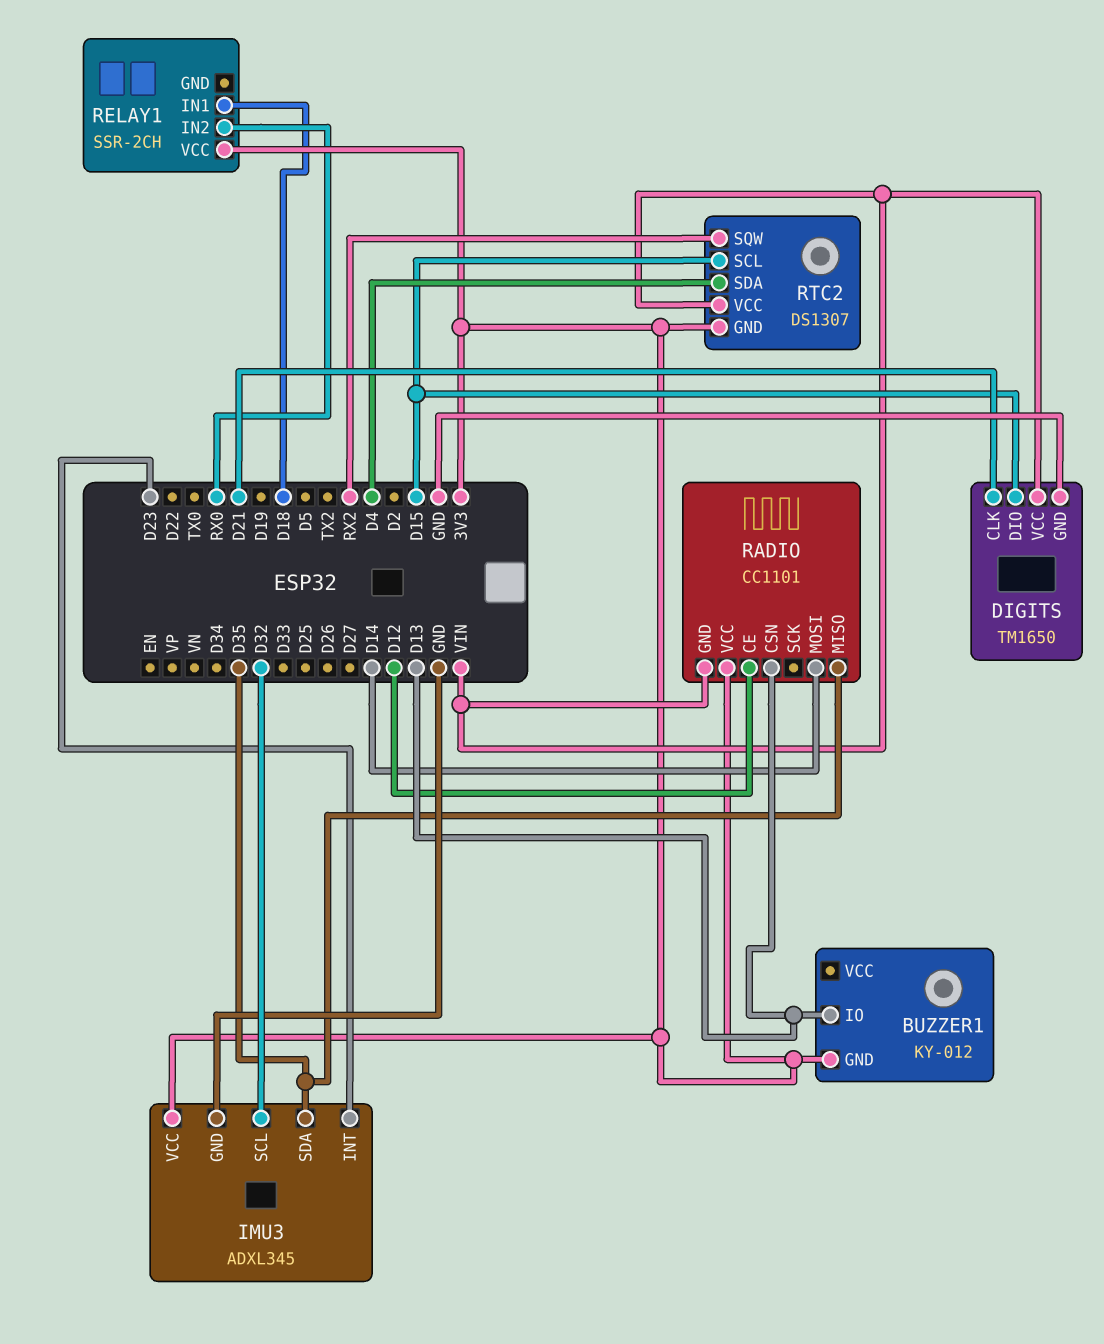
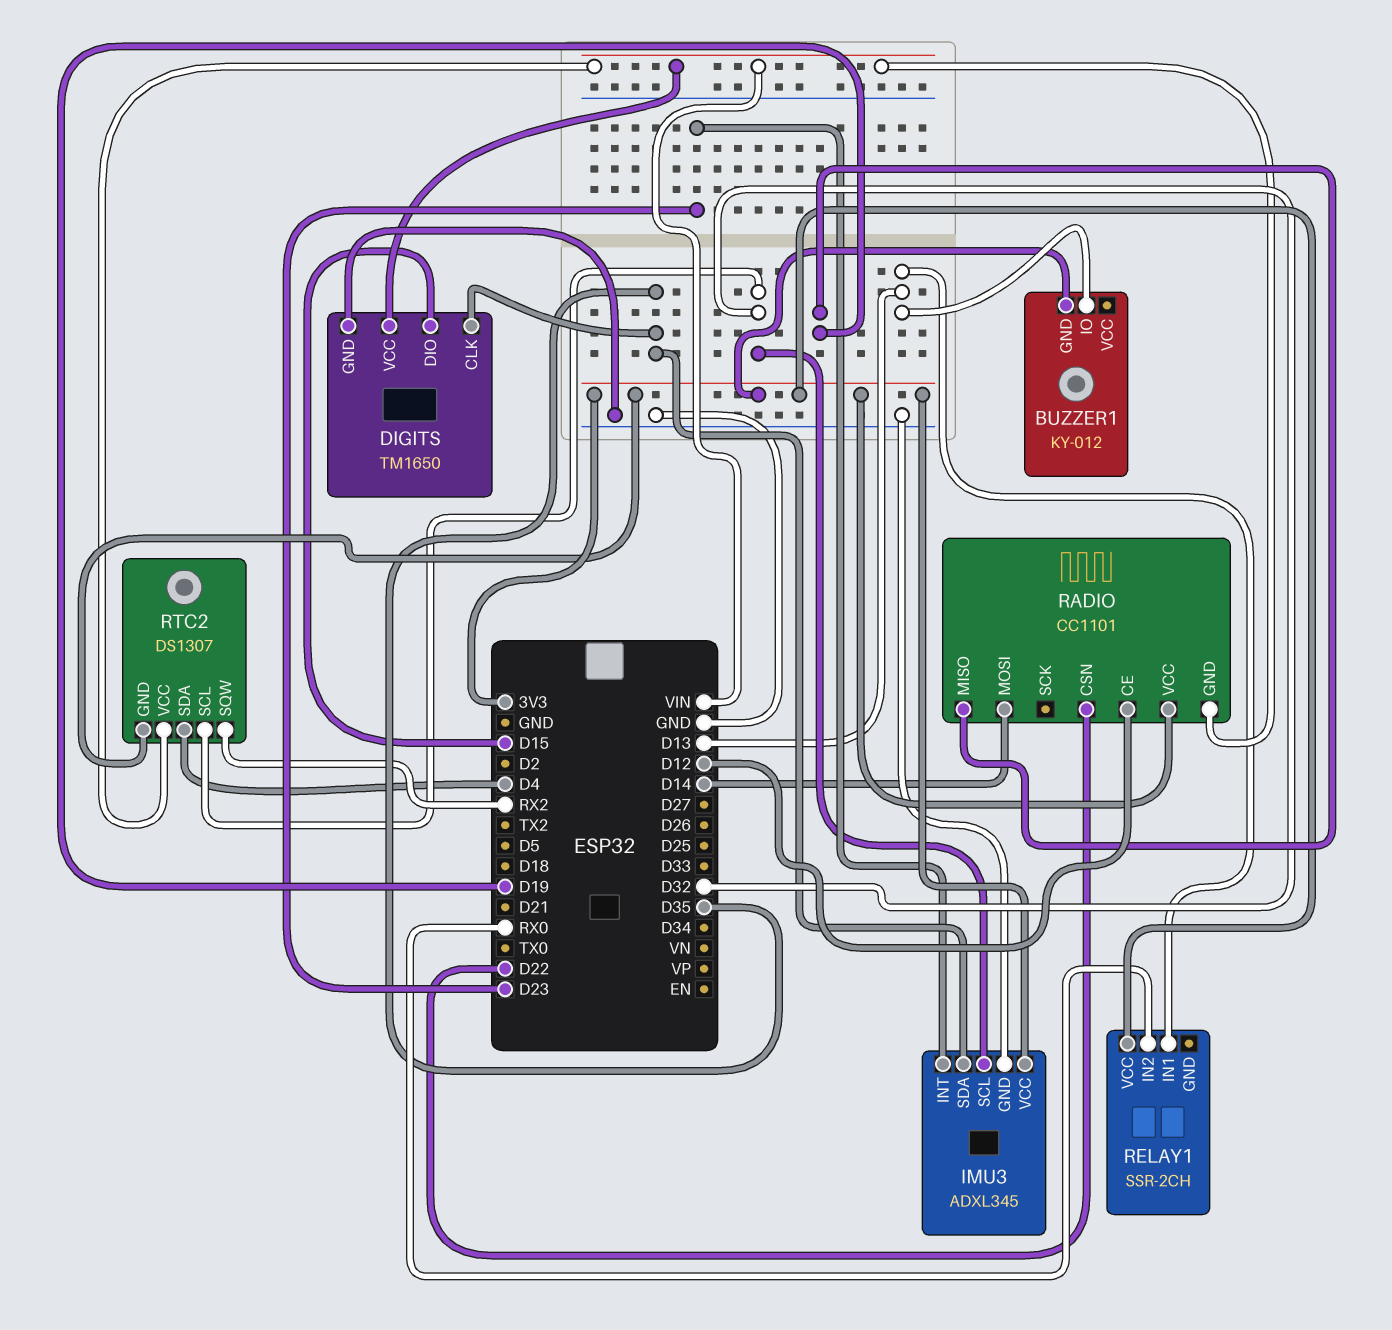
DIGITS pin CLK: D21 -> D35
RADIO pin CSN: D13 -> D22
RADIO pin MISO: D35 -> D19
RELAY1 pin IN1: D18 -> D13
RTC2 pin SCL: D15 -> D32

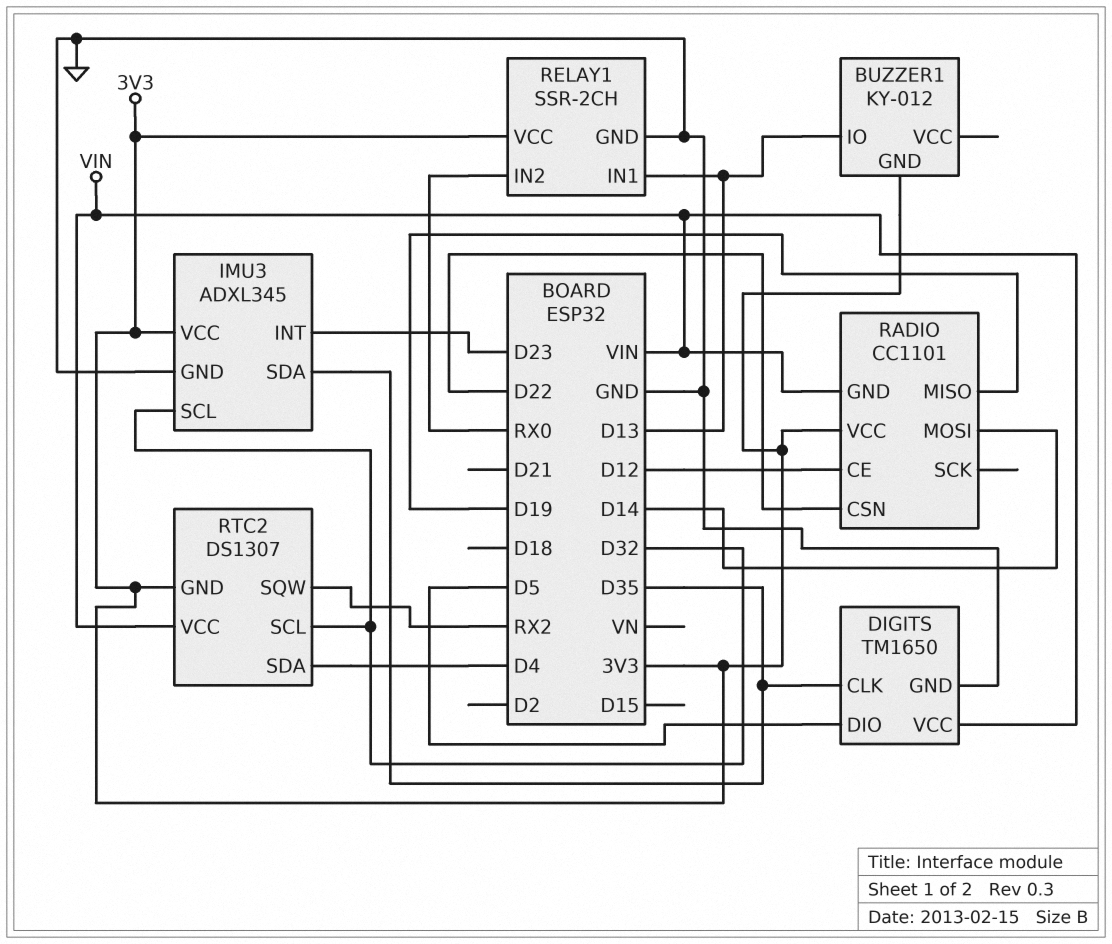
DIGITS pin DIO: D15 -> D5
RELAY1 pin GND: none -> GND

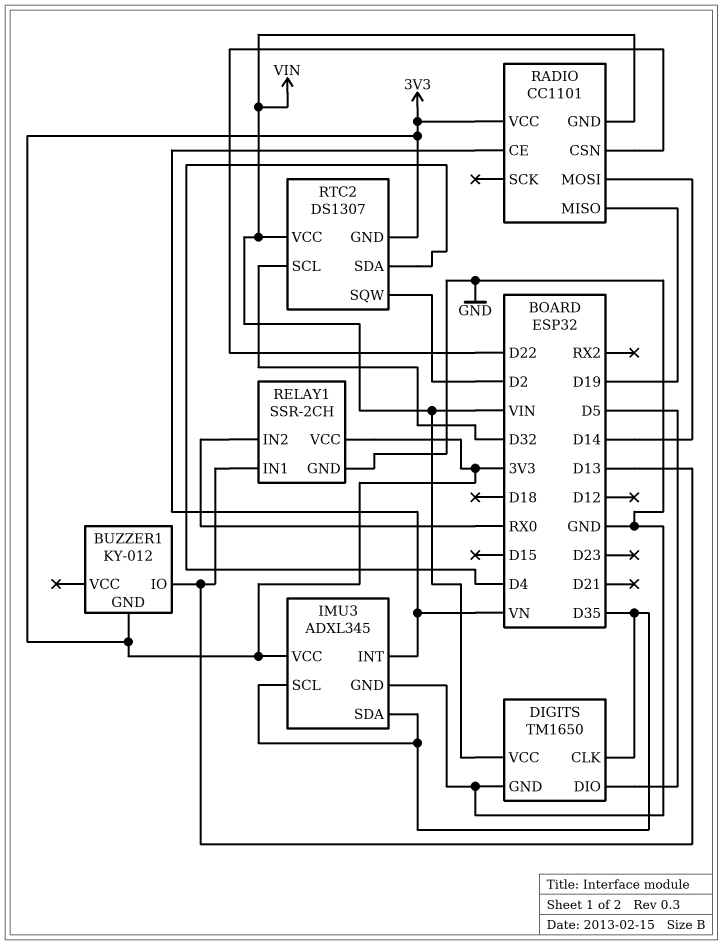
IMU3 pin INT: D23 -> VN
IMU3 pin SCL: D32 -> D35
RADIO pin CE: D12 -> VN
RTC2 pin SQW: RX2 -> D2

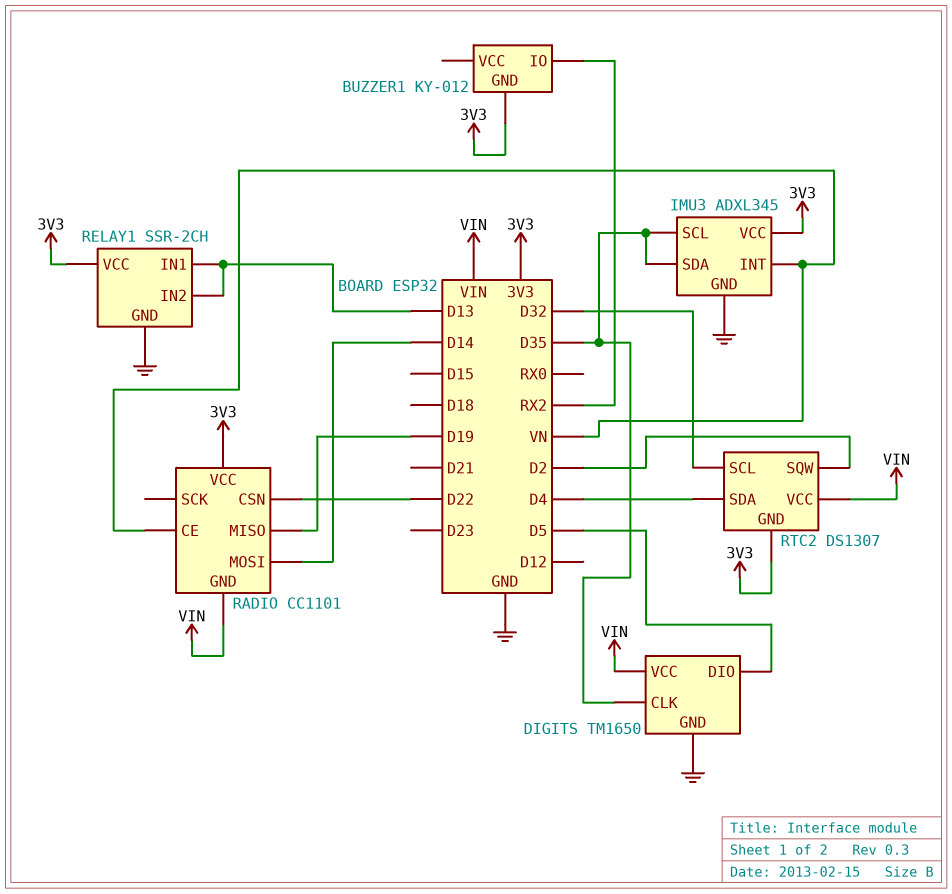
BUZZER1 pin IO: D13 -> RX2
RELAY1 pin IN2: RX0 -> D13

